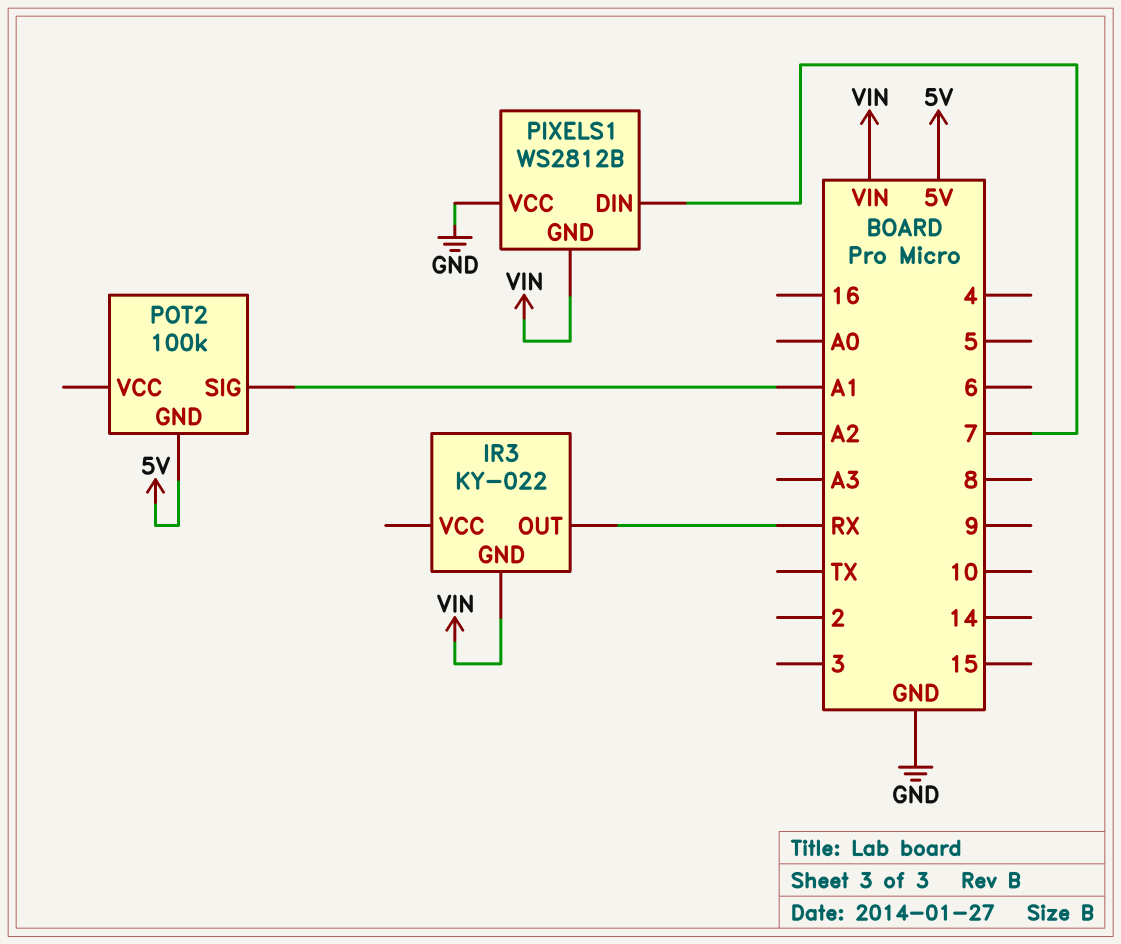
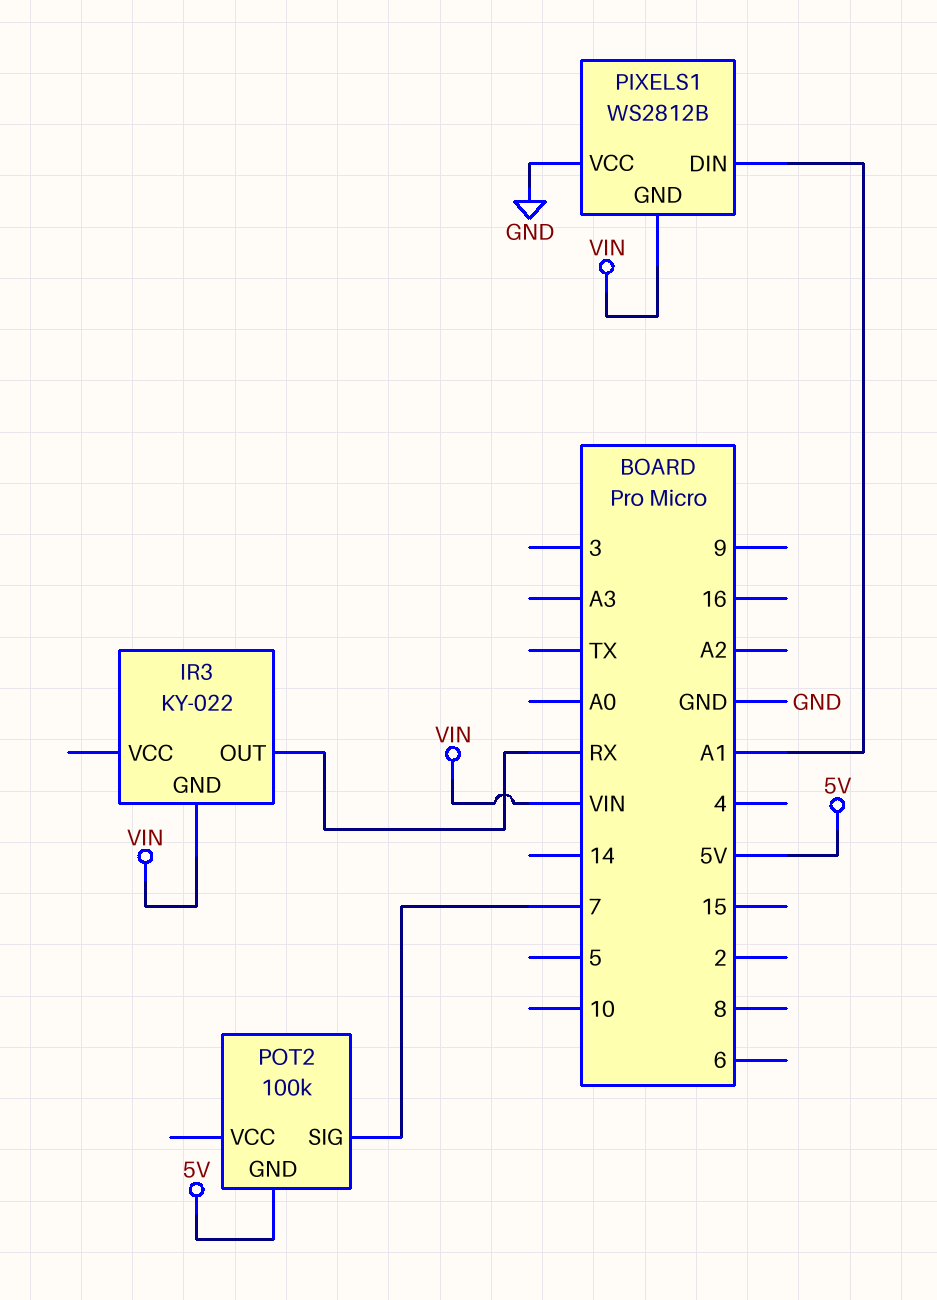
PIXELS1 pin DIN: 7 -> A1
POT2 pin SIG: A1 -> 7

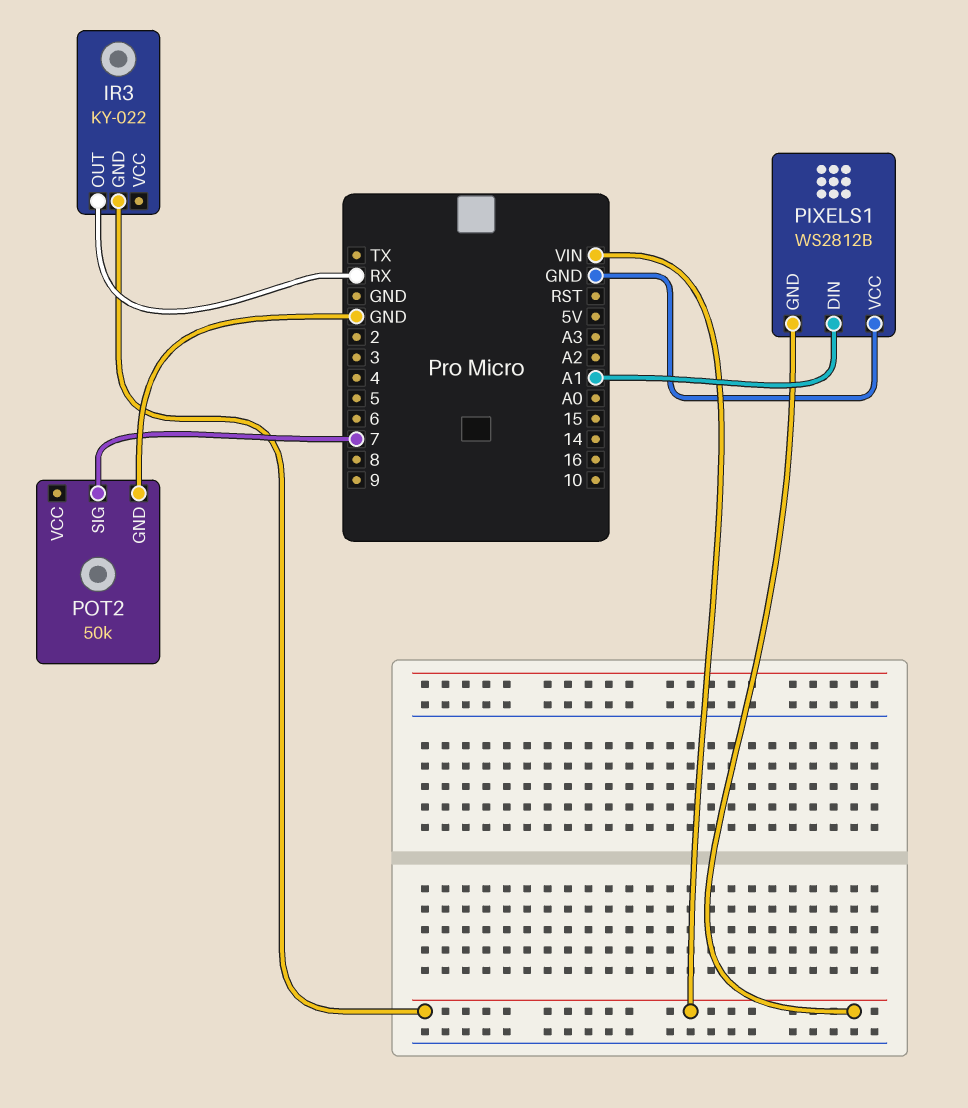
POT2: 100k -> 50k
POT2 pin GND: 5V -> GND

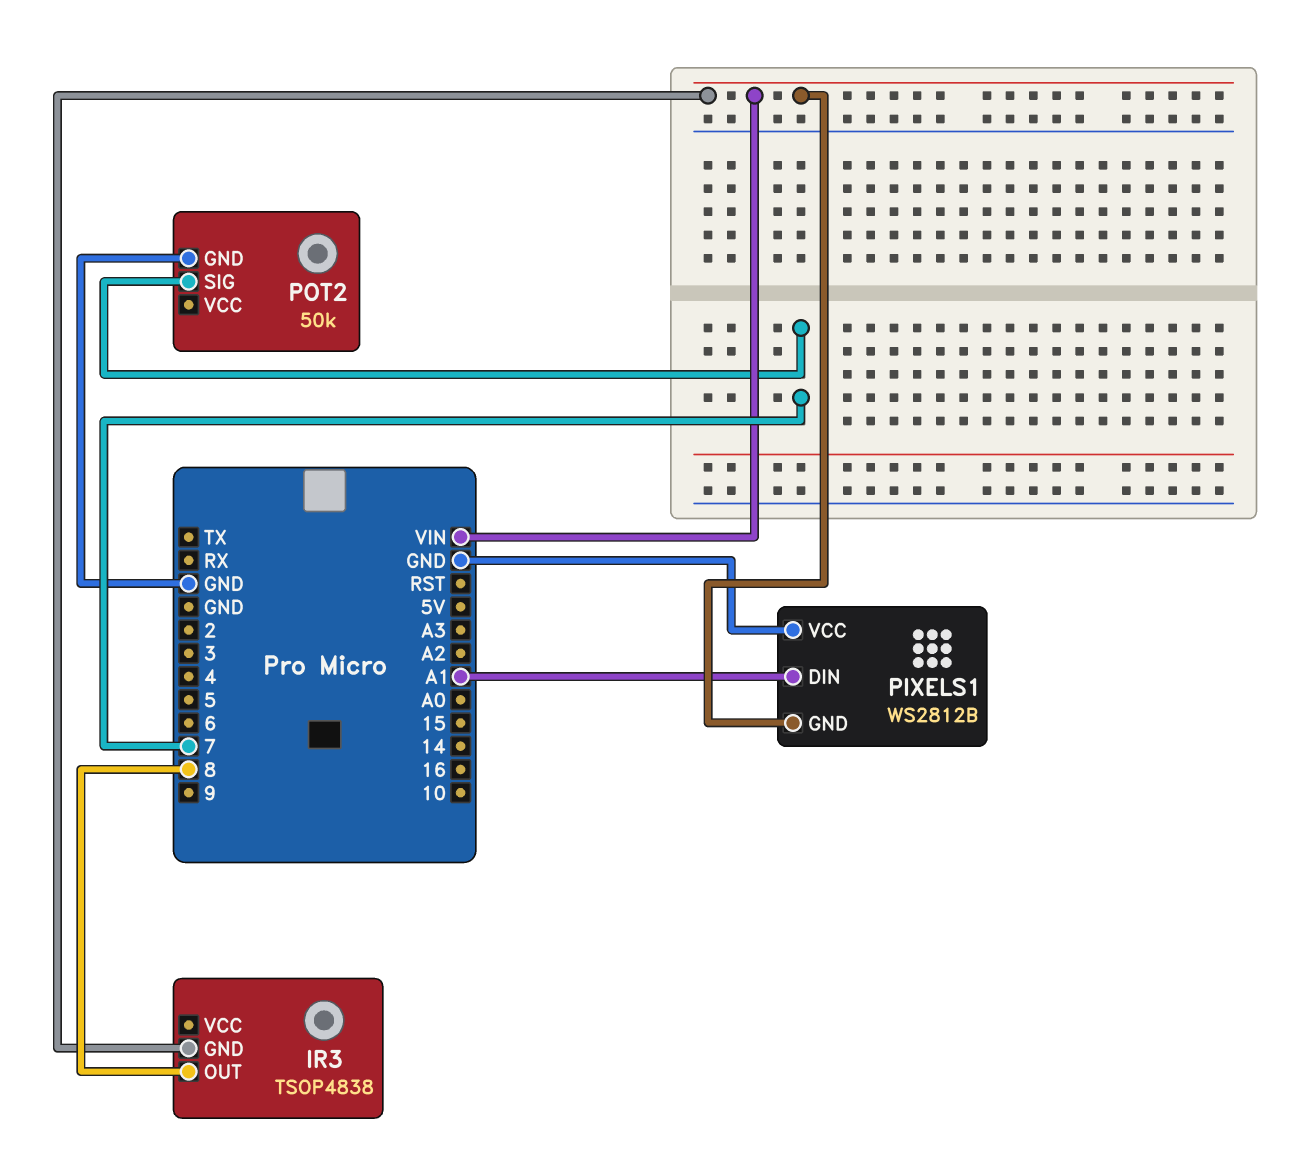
IR3: KY-022 -> TSOP4838
IR3 pin OUT: RX -> 8

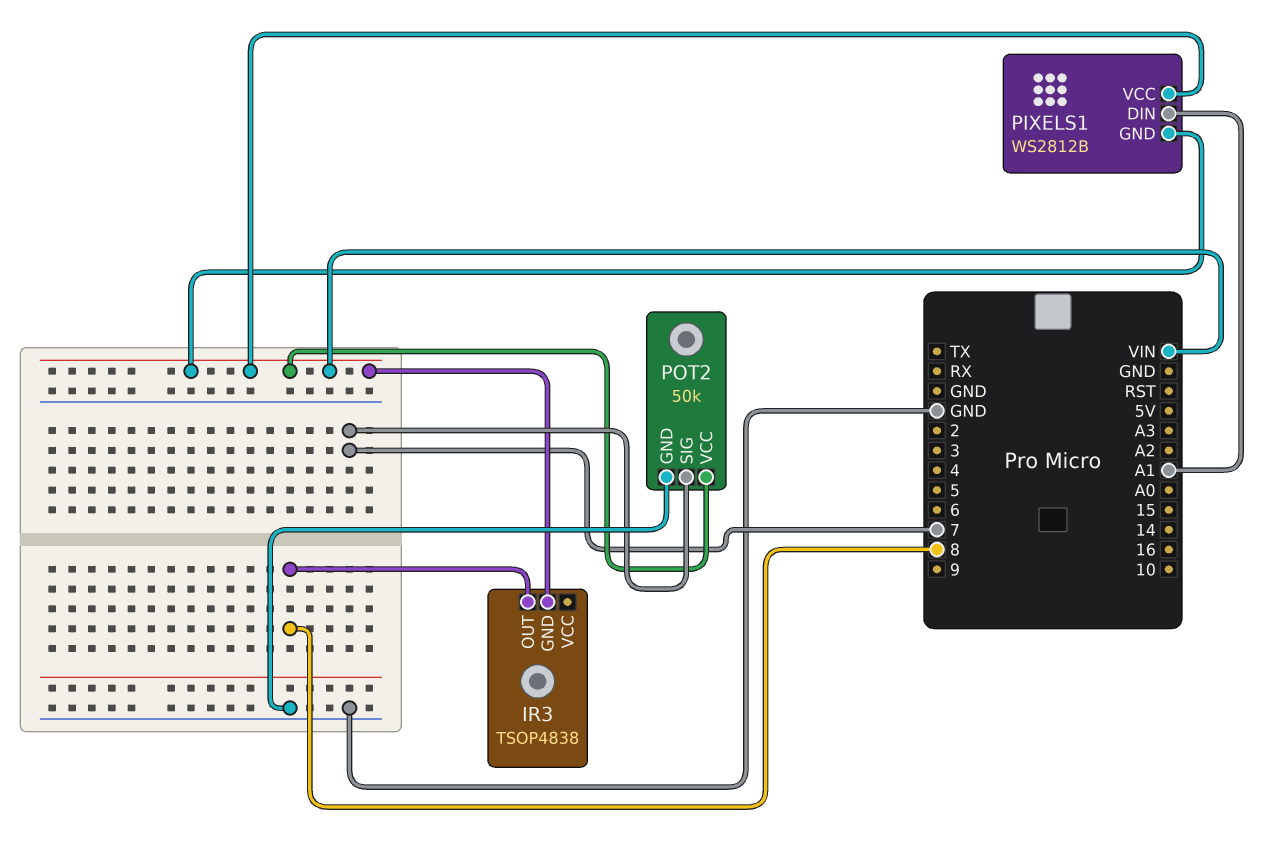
PIXELS1 pin VCC: GND -> VIN
POT2 pin VCC: none -> VIN

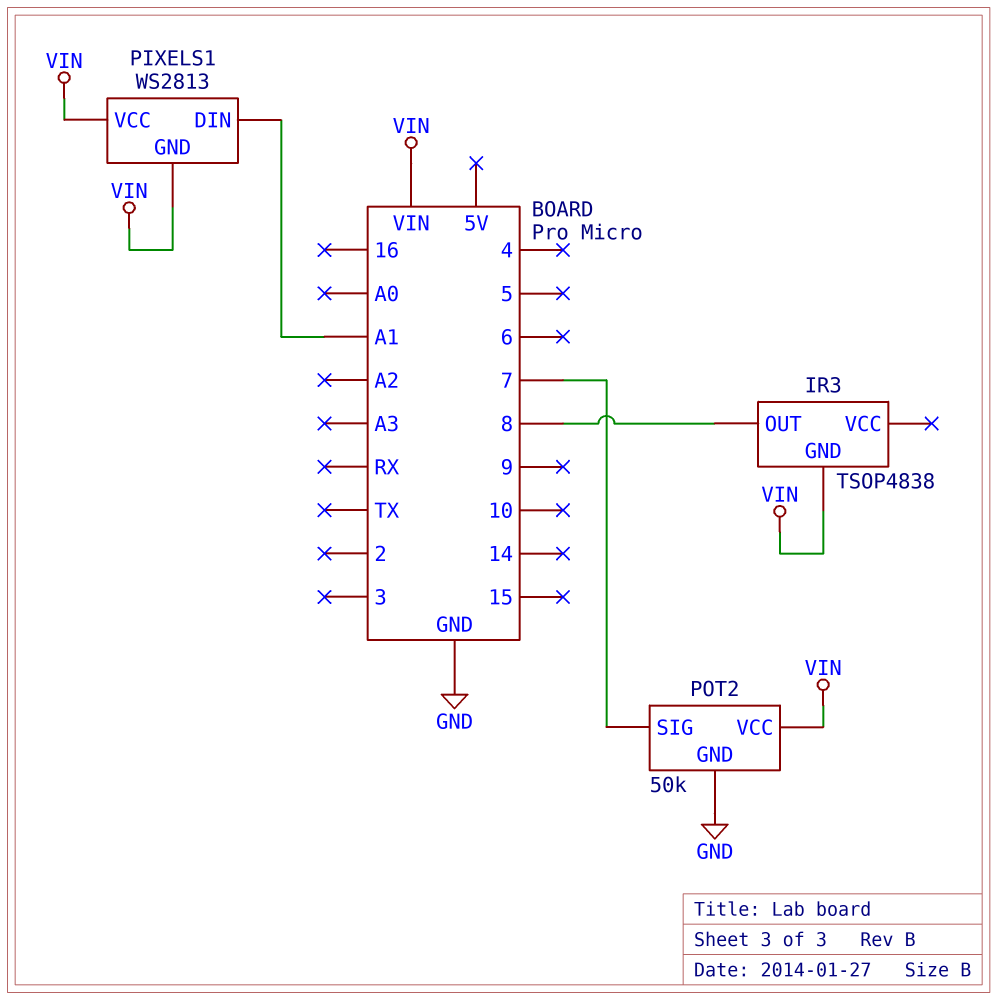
PIXELS1: WS2812B -> WS2813

